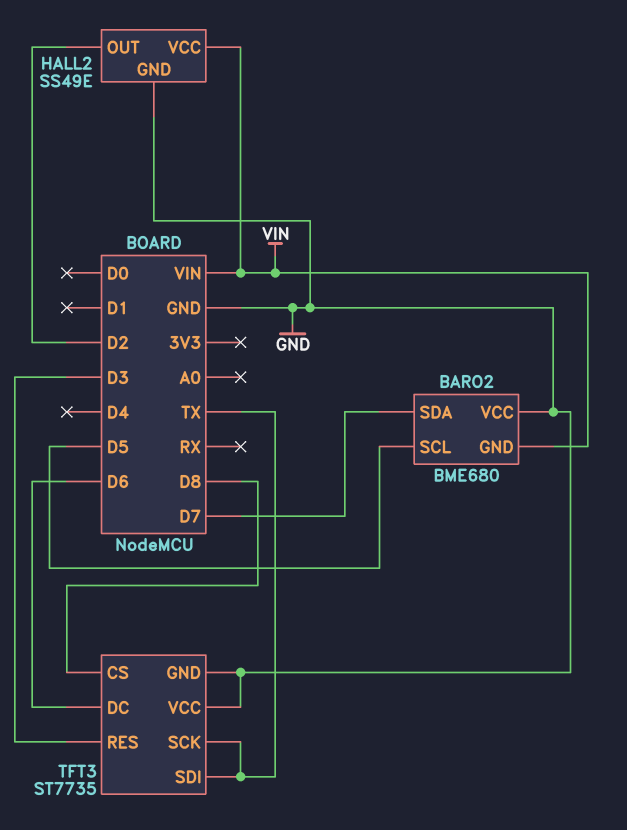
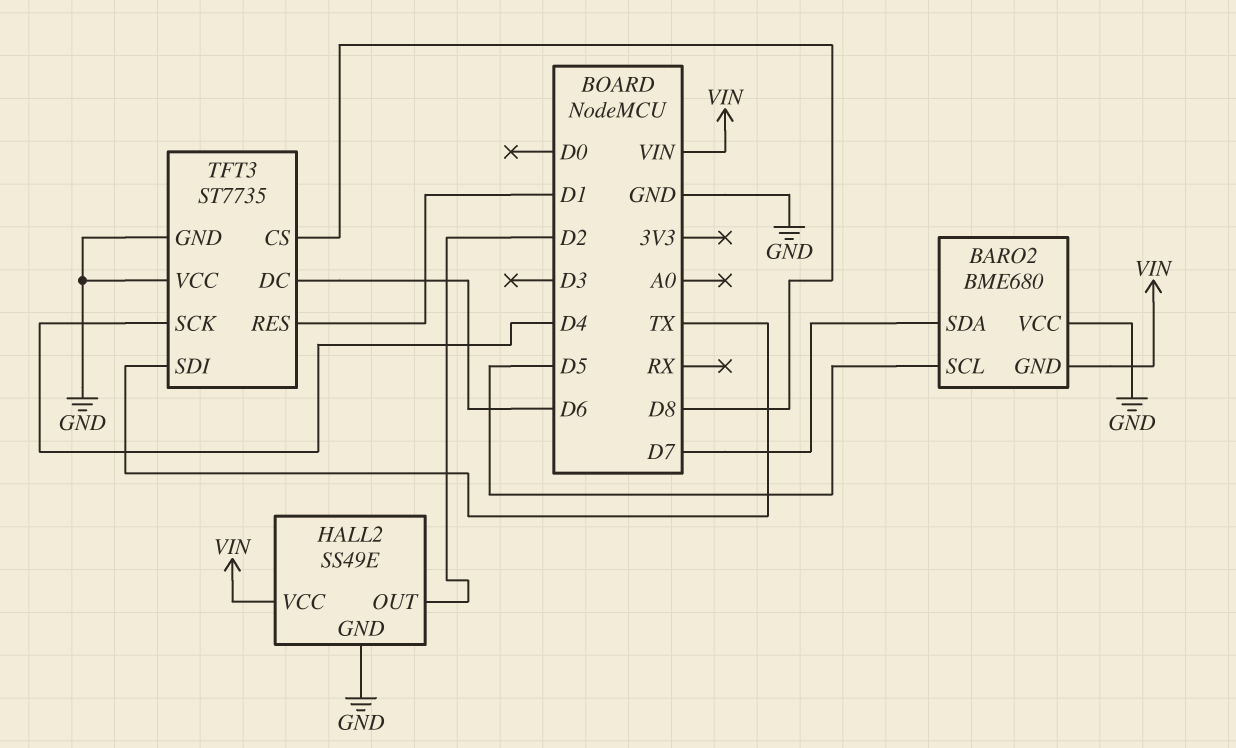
TFT3 pin RES: D3 -> D1
TFT3 pin SCK: TX -> D4

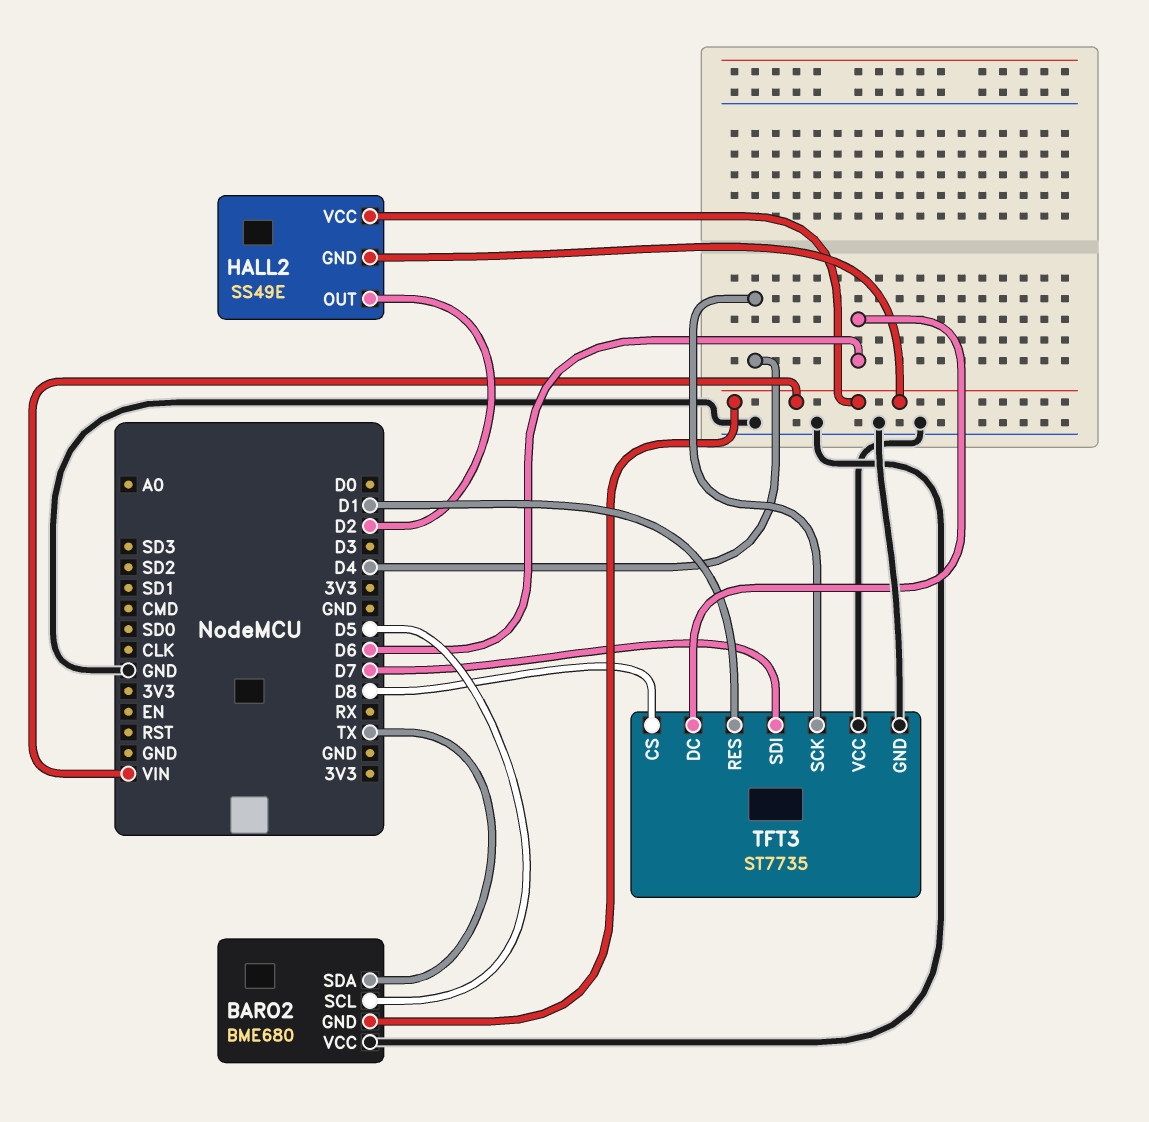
BARO2 pin SDA: D7 -> TX
HALL2 pin GND: GND -> VIN
TFT3 pin SDI: TX -> D7

